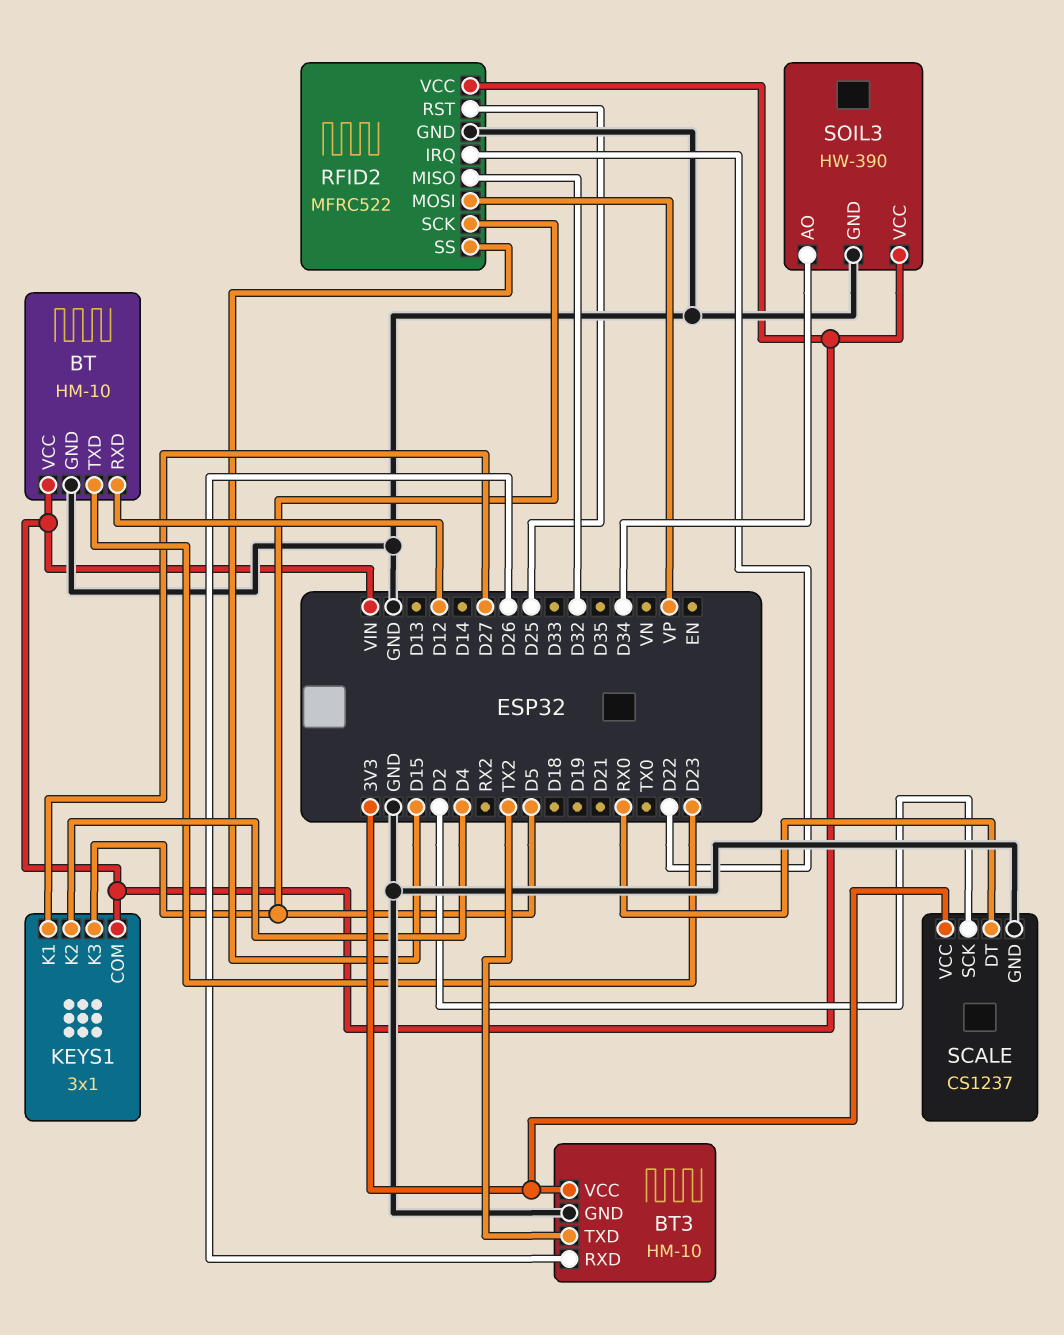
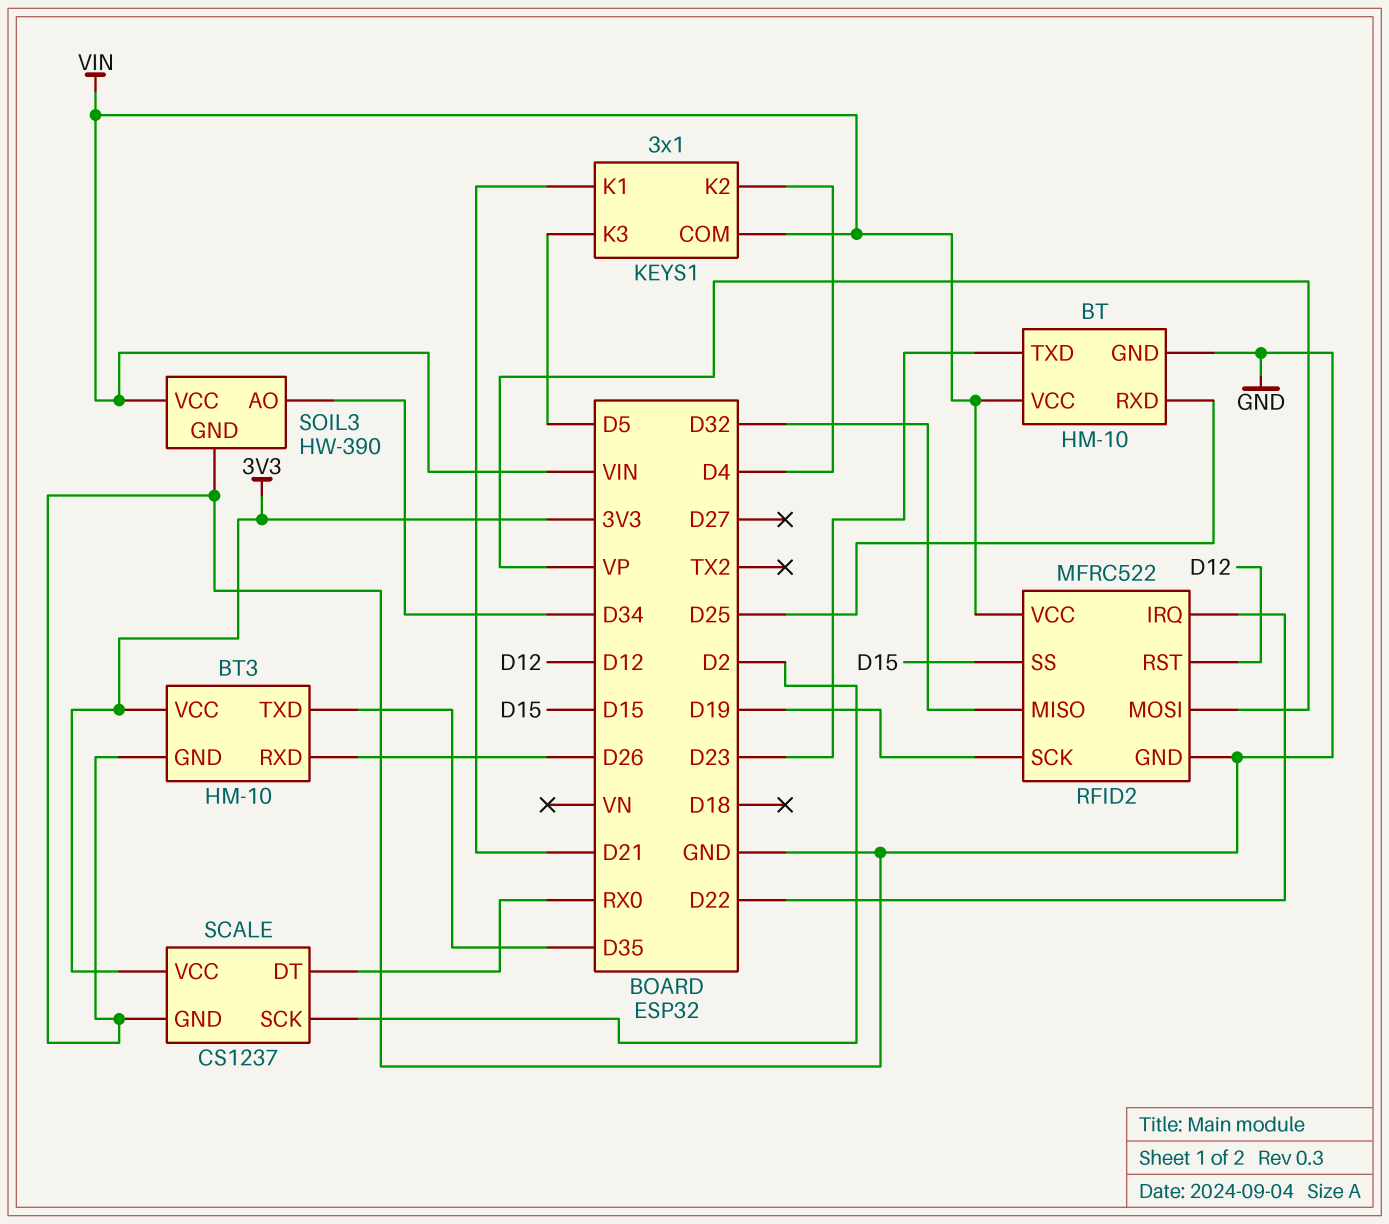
BT pin RXD: D12 -> D25
BT3 pin TXD: TX2 -> D35
KEYS1 pin K1: D27 -> D21
RFID2 pin RST: D25 -> D12
RFID2 pin SCK: D5 -> D19

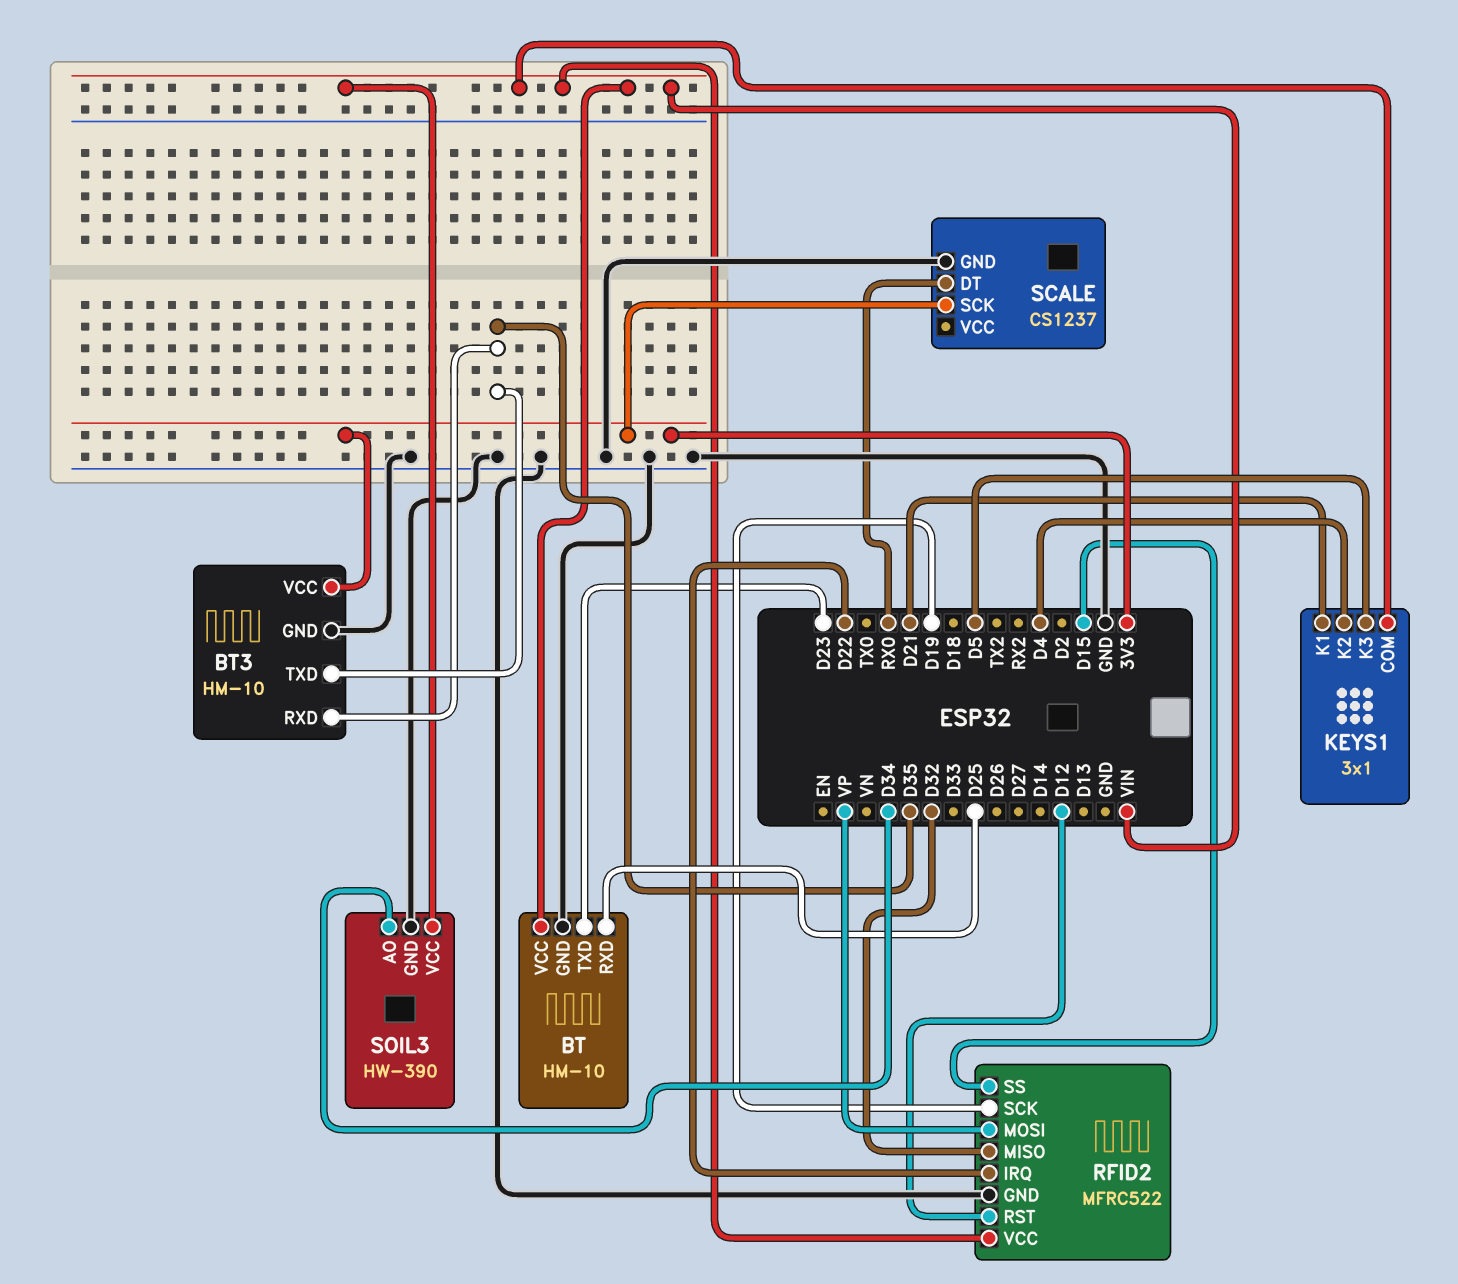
BT3 pin RXD: D26 -> D35
SCALE pin SCK: D2 -> 3V3
SCALE pin VCC: 3V3 -> none

